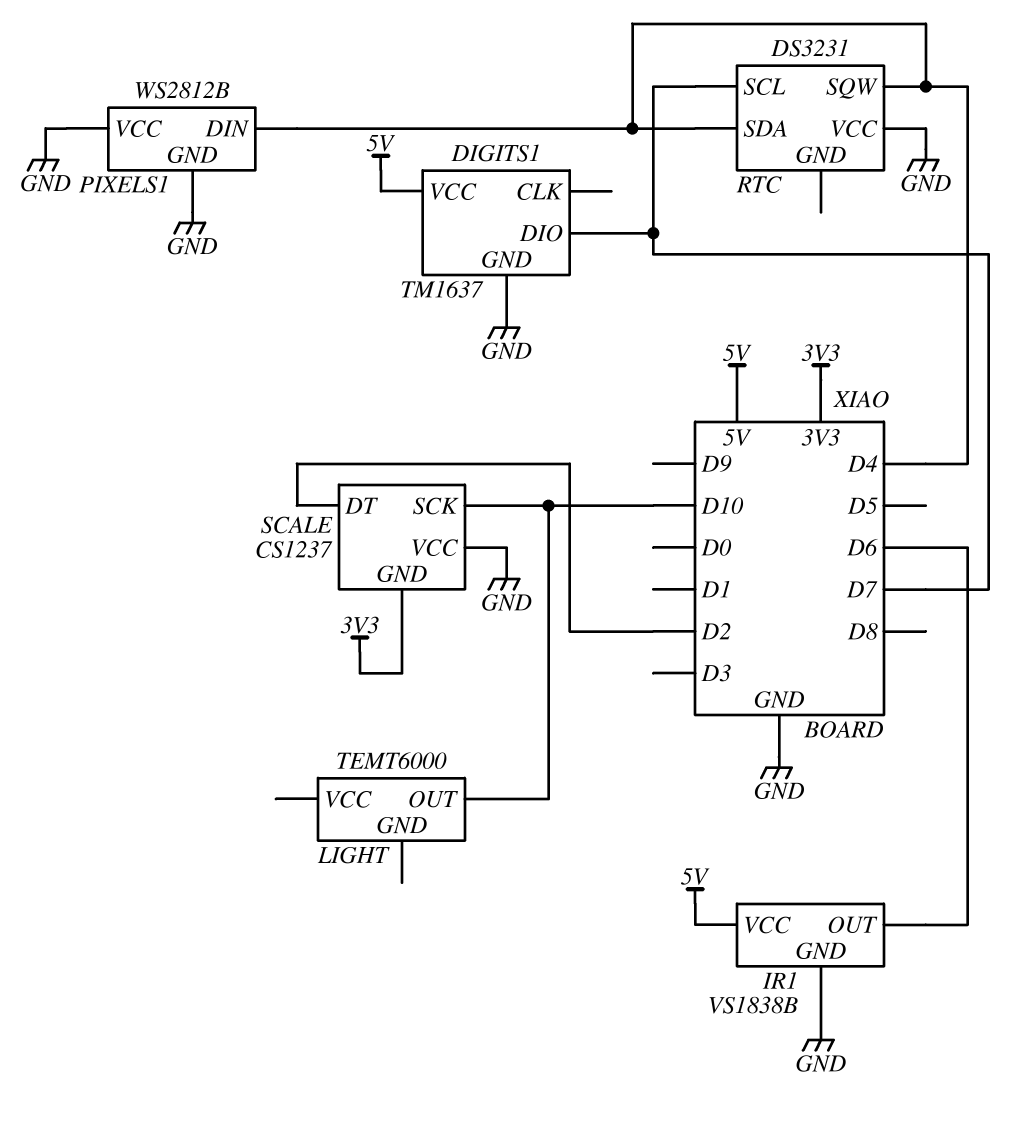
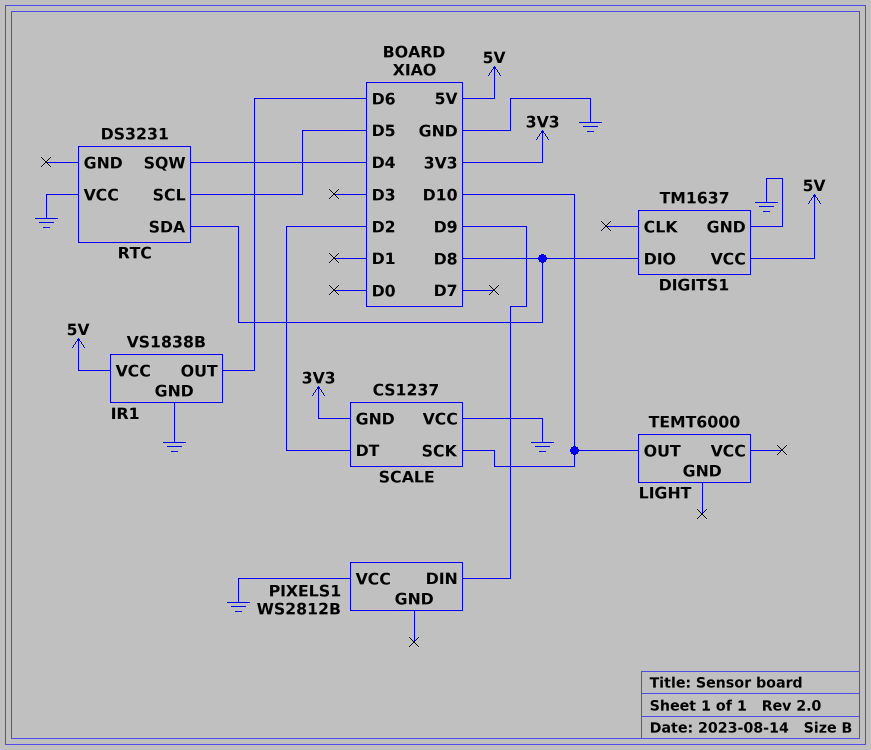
DIGITS1 pin DIO: D7 -> D8
PIXELS1 pin DIN: D4 -> D9
PIXELS1 pin GND: GND -> none
RTC pin SCL: D7 -> D5
RTC pin SDA: D4 -> D8

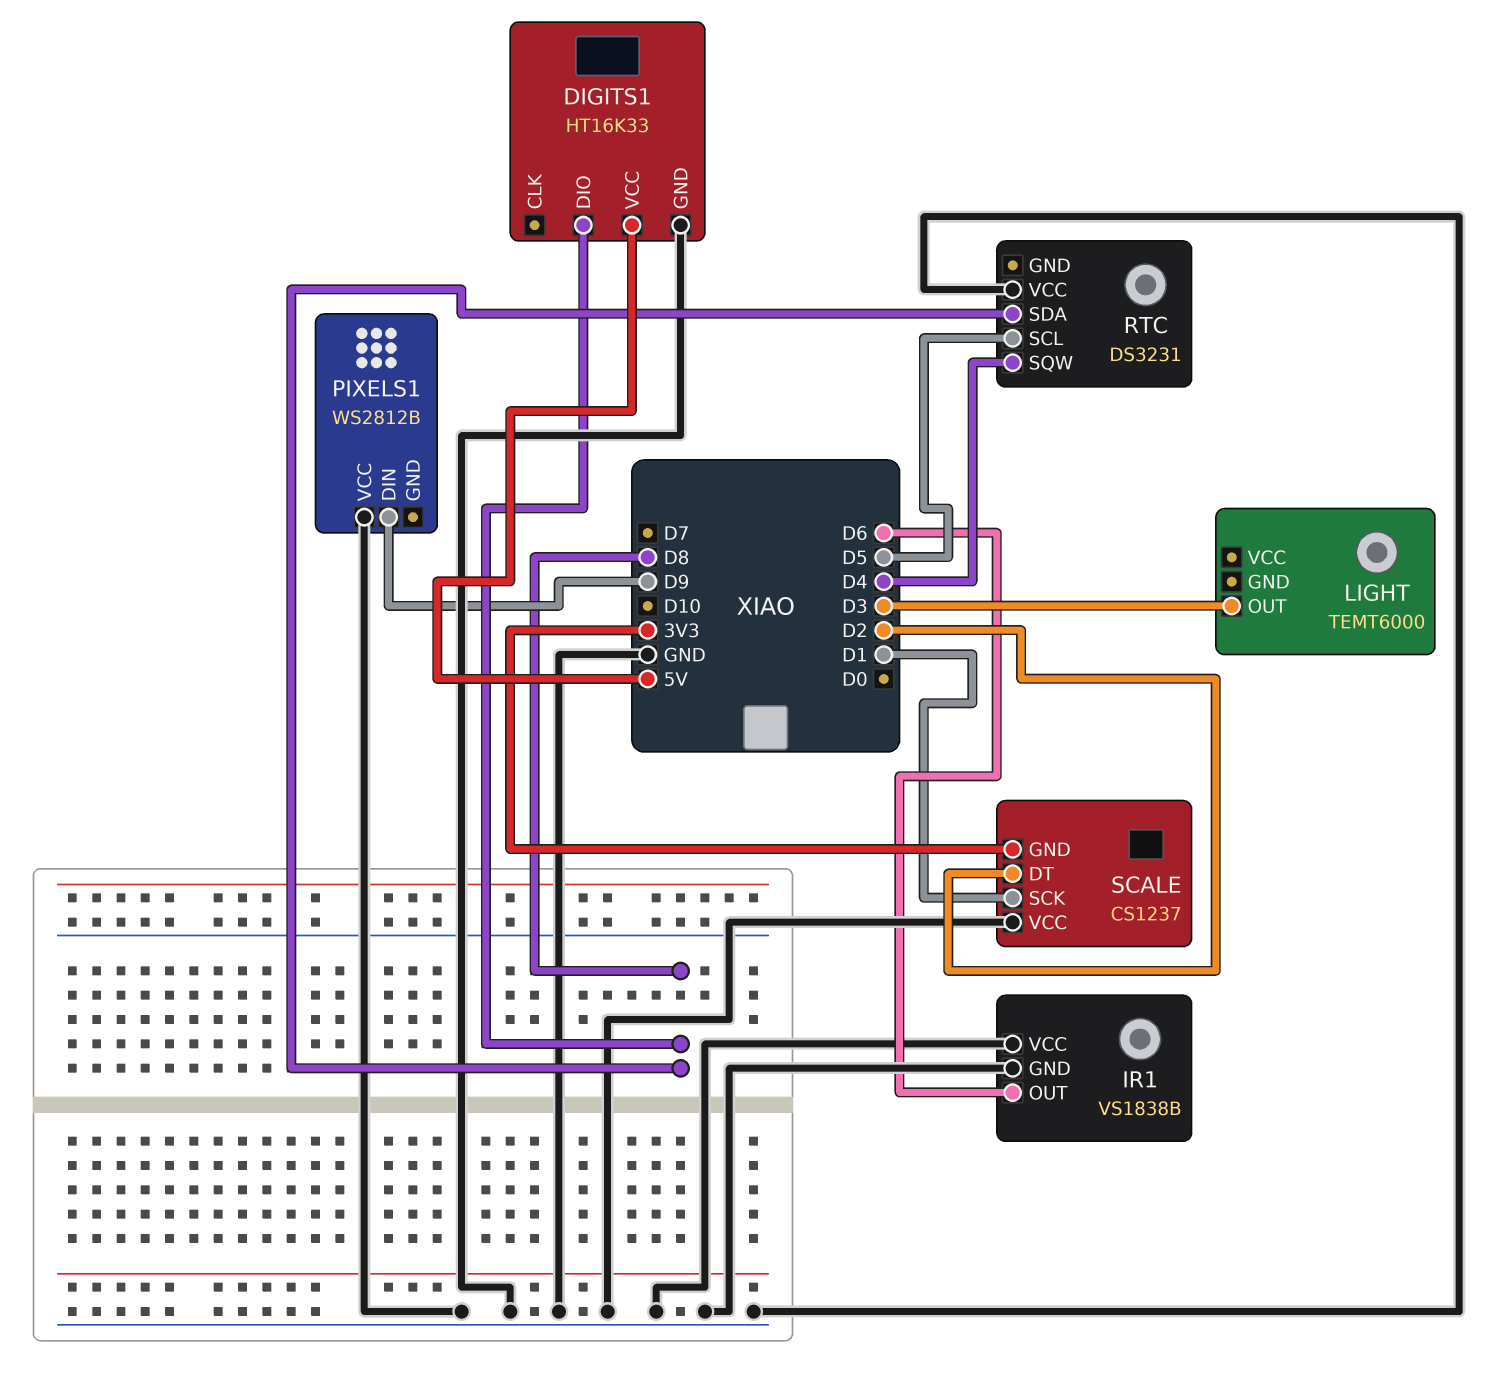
DIGITS1: TM1637 -> HT16K33
IR1 pin VCC: 5V -> GND
LIGHT pin OUT: D10 -> D3
SCALE pin SCK: D10 -> D1

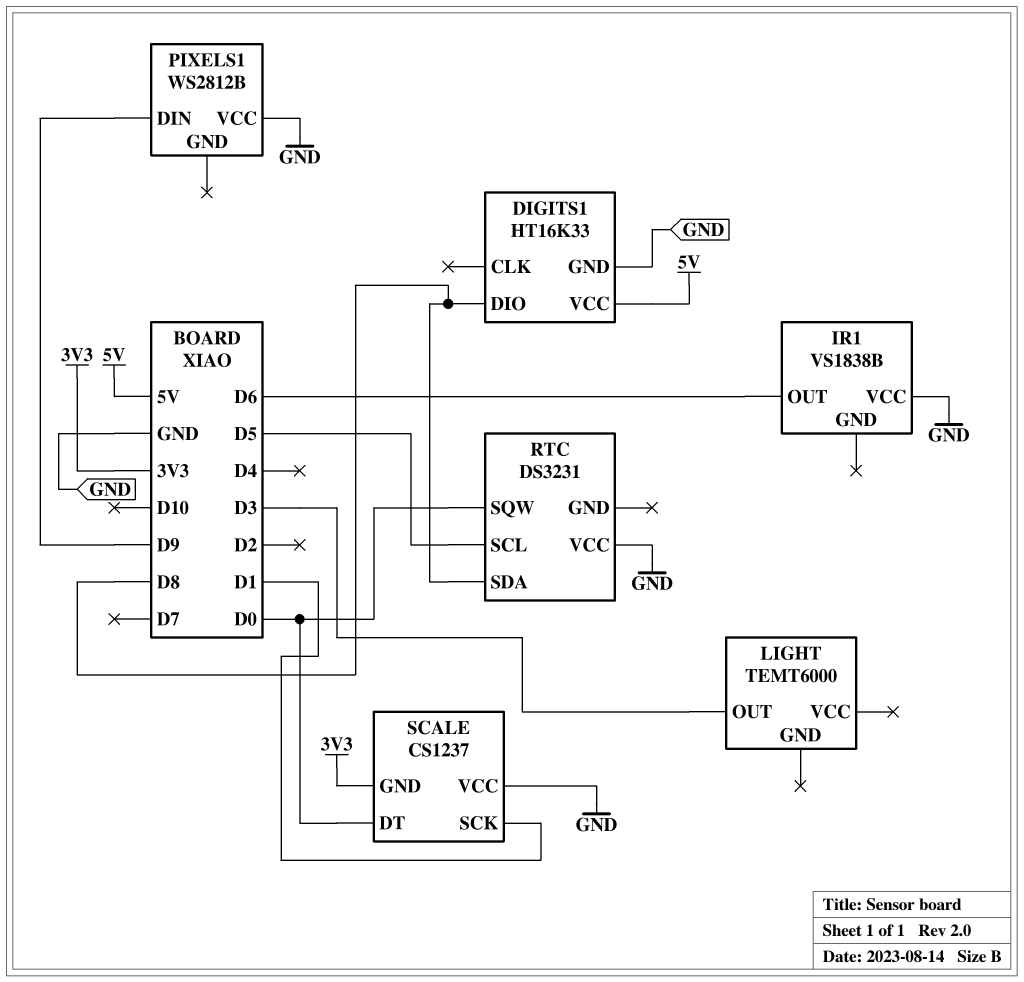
IR1 pin GND: GND -> none
RTC pin SQW: D4 -> D0
SCALE pin DT: D2 -> D0

